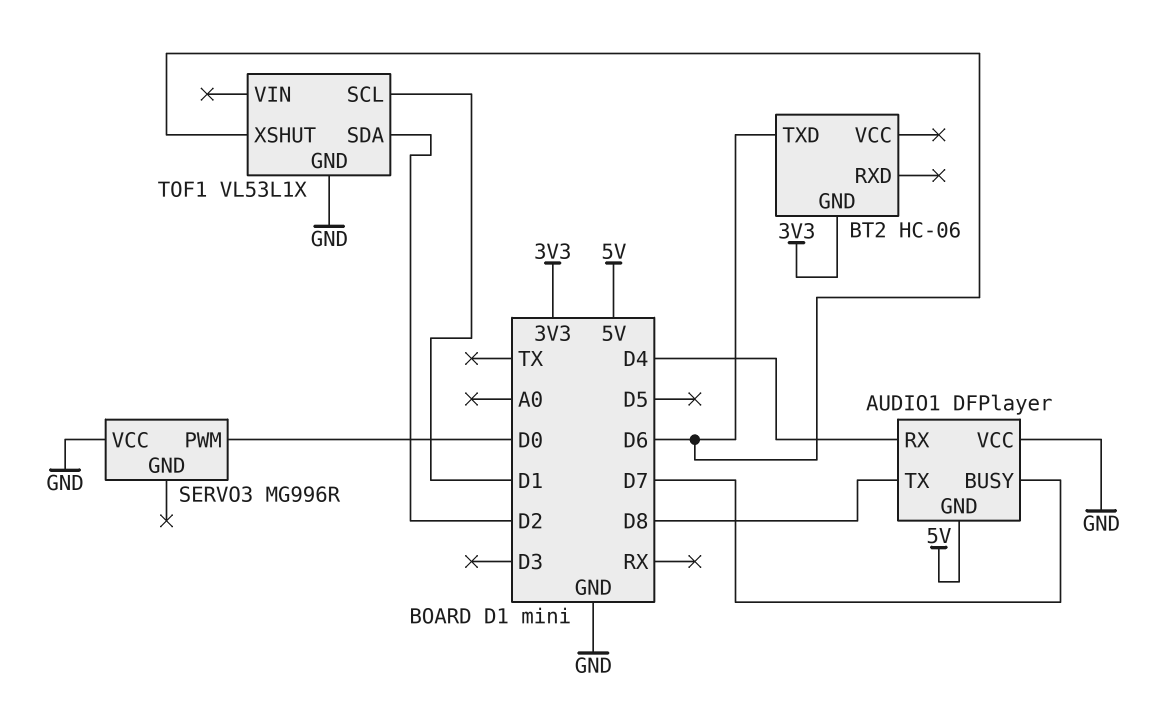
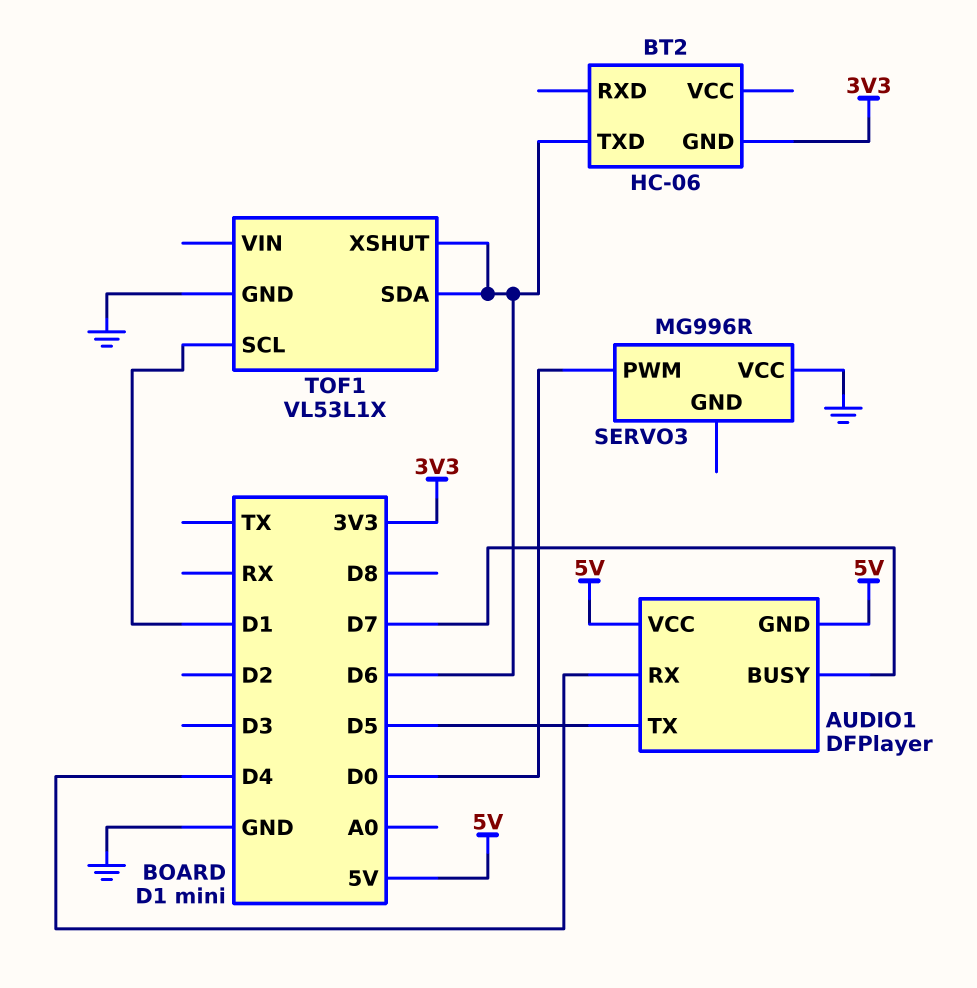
AUDIO1 pin TX: D8 -> D5
AUDIO1 pin VCC: GND -> 5V
TOF1 pin SDA: D2 -> D6

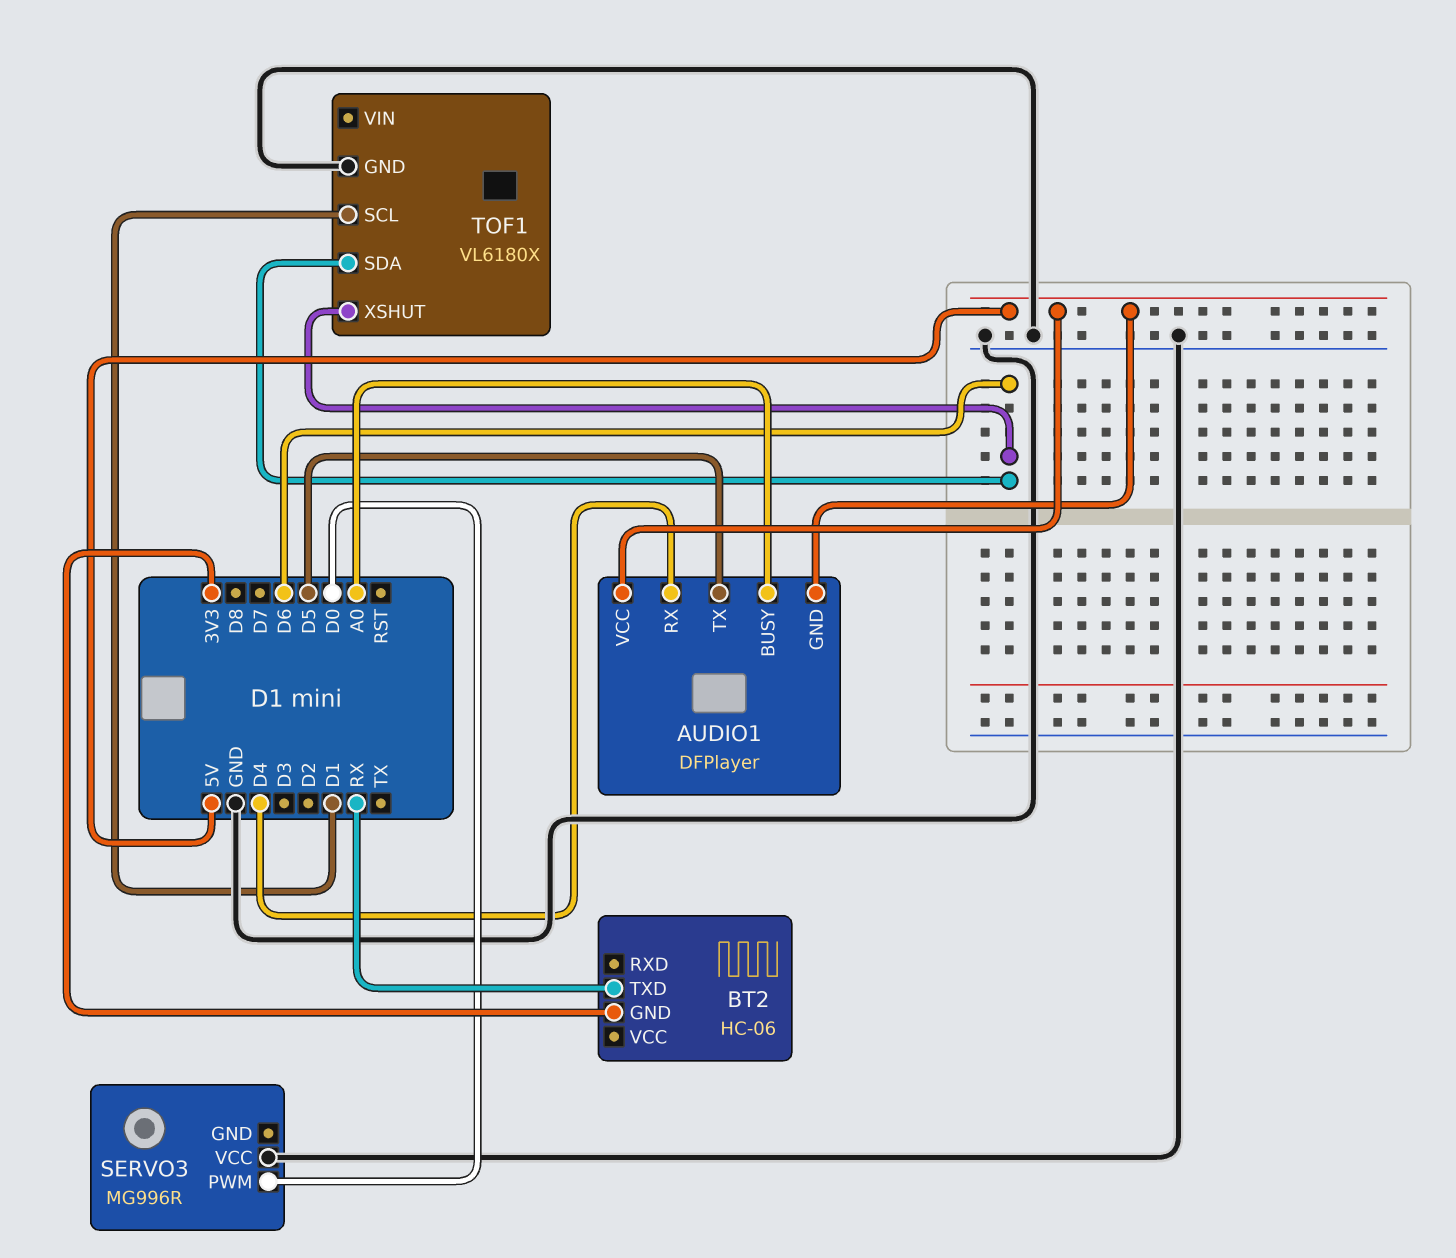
AUDIO1 pin BUSY: D7 -> A0
BT2 pin TXD: D6 -> RX
TOF1: VL53L1X -> VL6180X

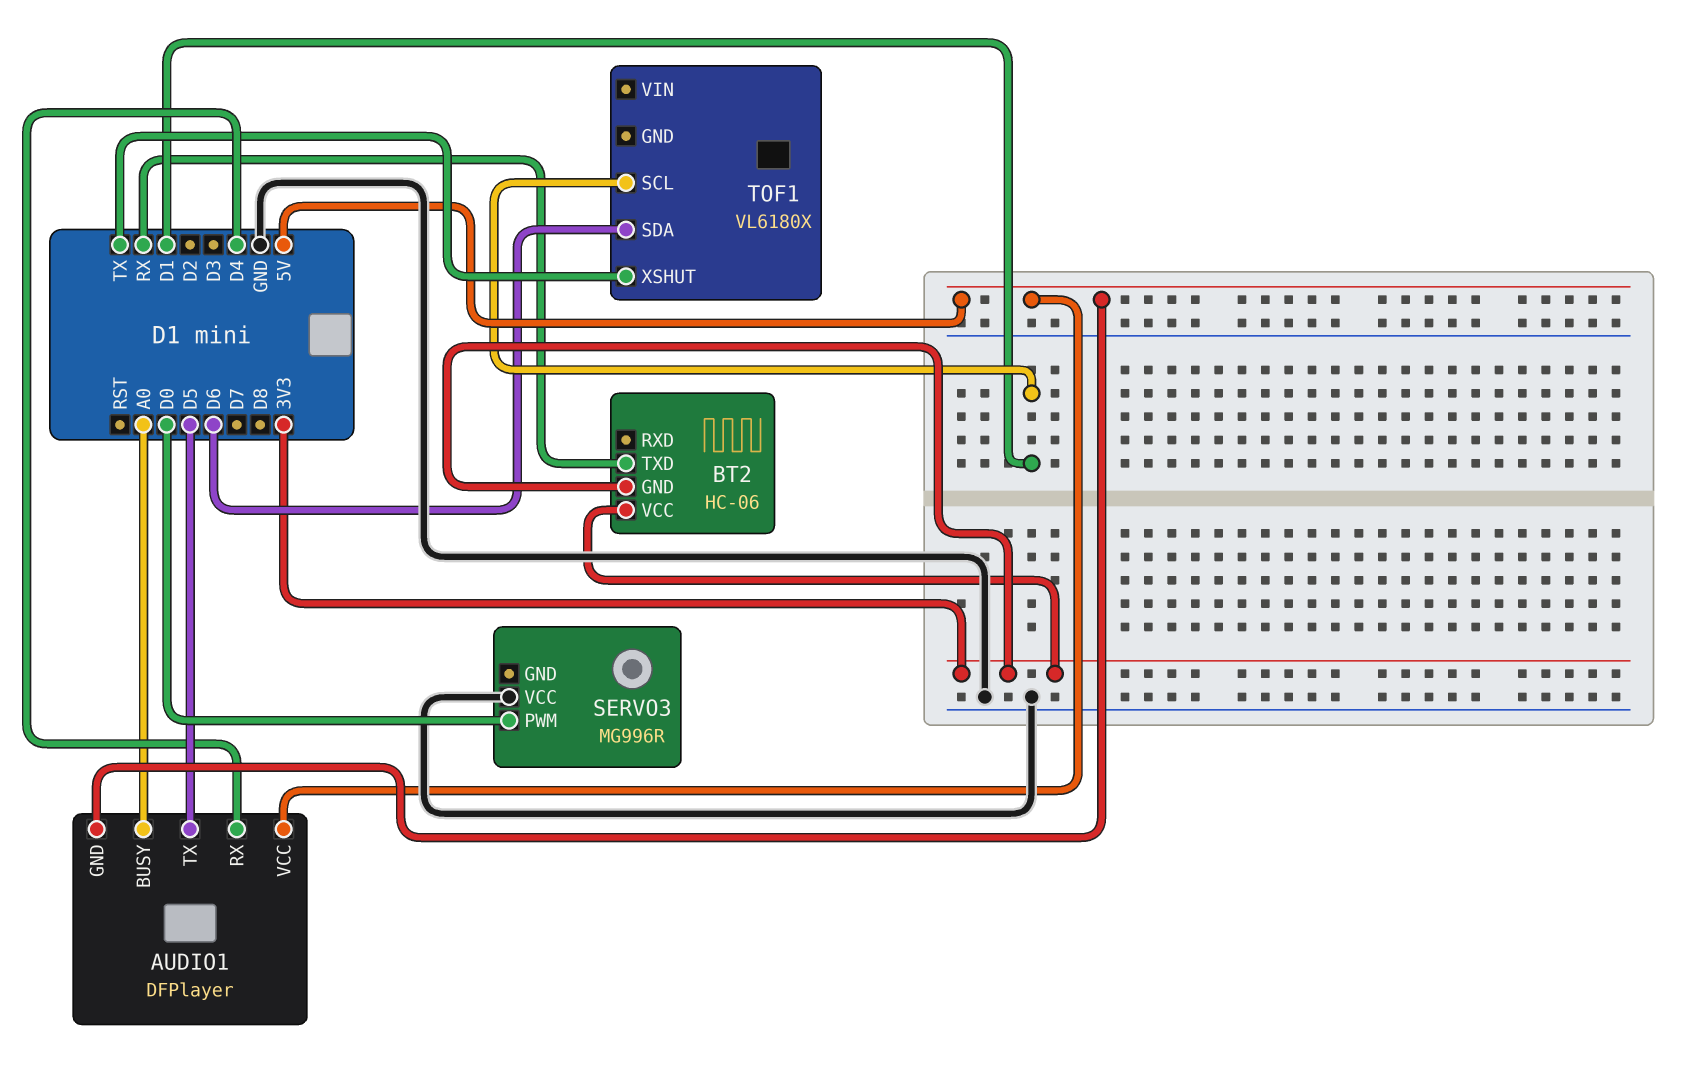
BT2 pin VCC: none -> 3V3
TOF1 pin GND: GND -> none
TOF1 pin XSHUT: D6 -> TX

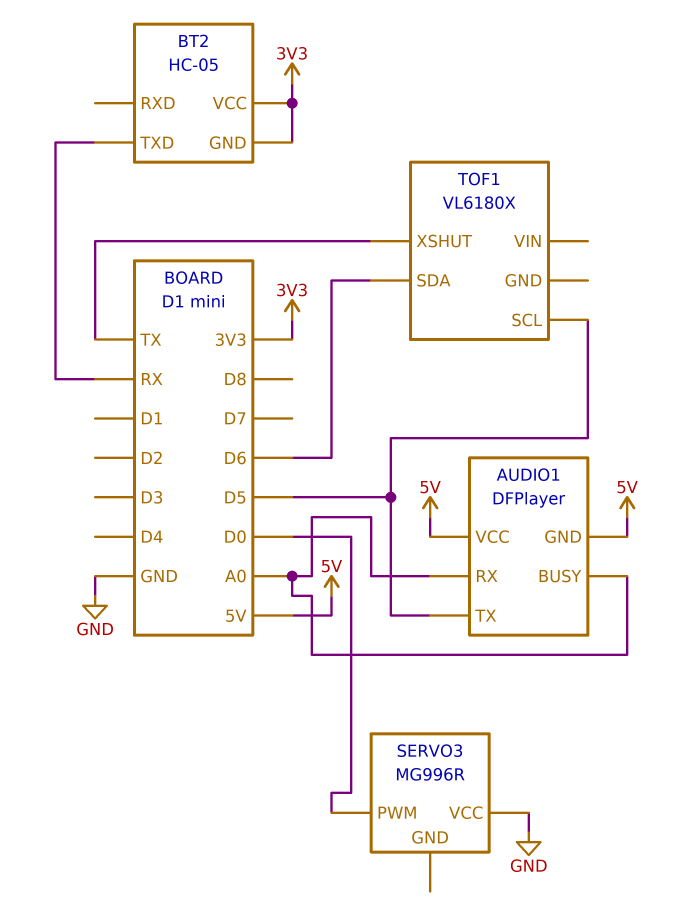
AUDIO1 pin RX: D4 -> A0
BT2: HC-06 -> HC-05
TOF1 pin SCL: D1 -> D5

